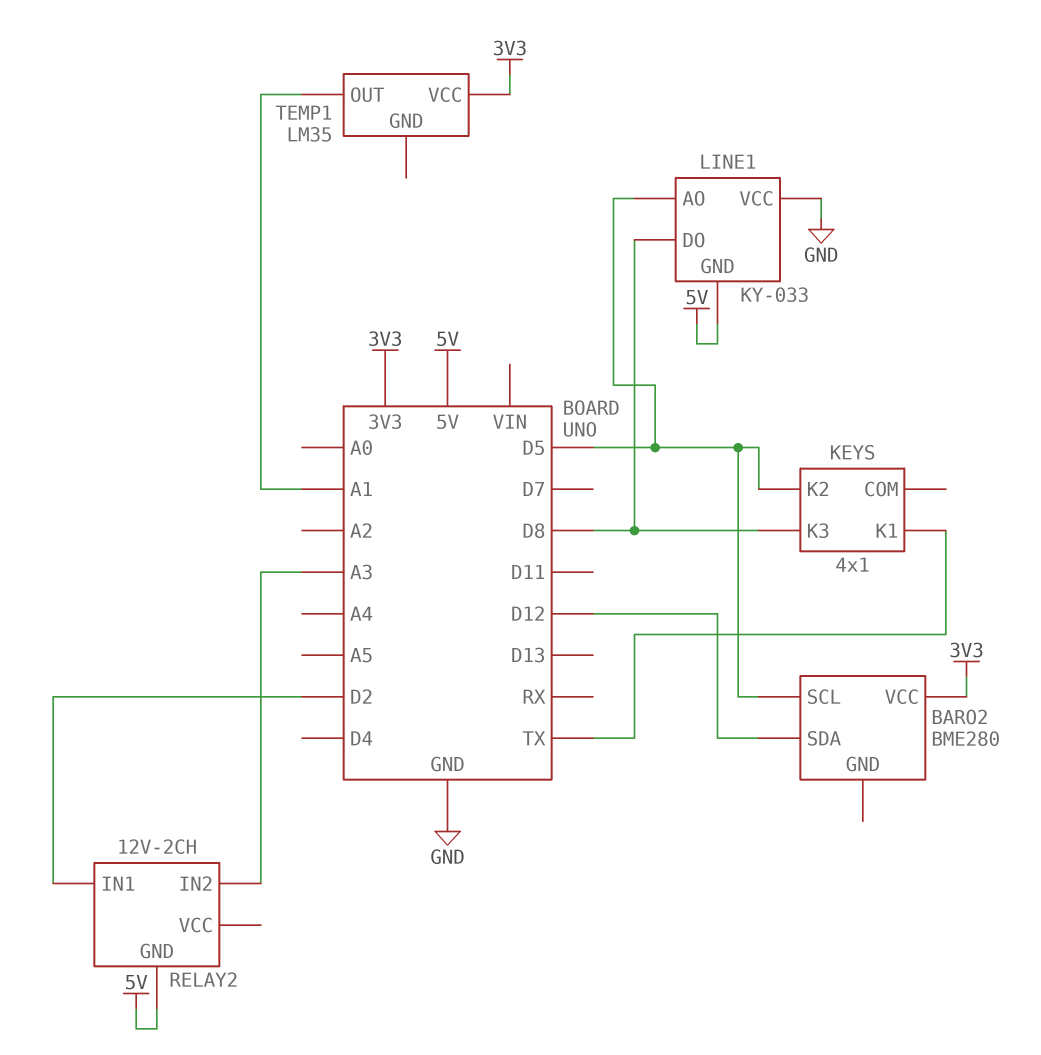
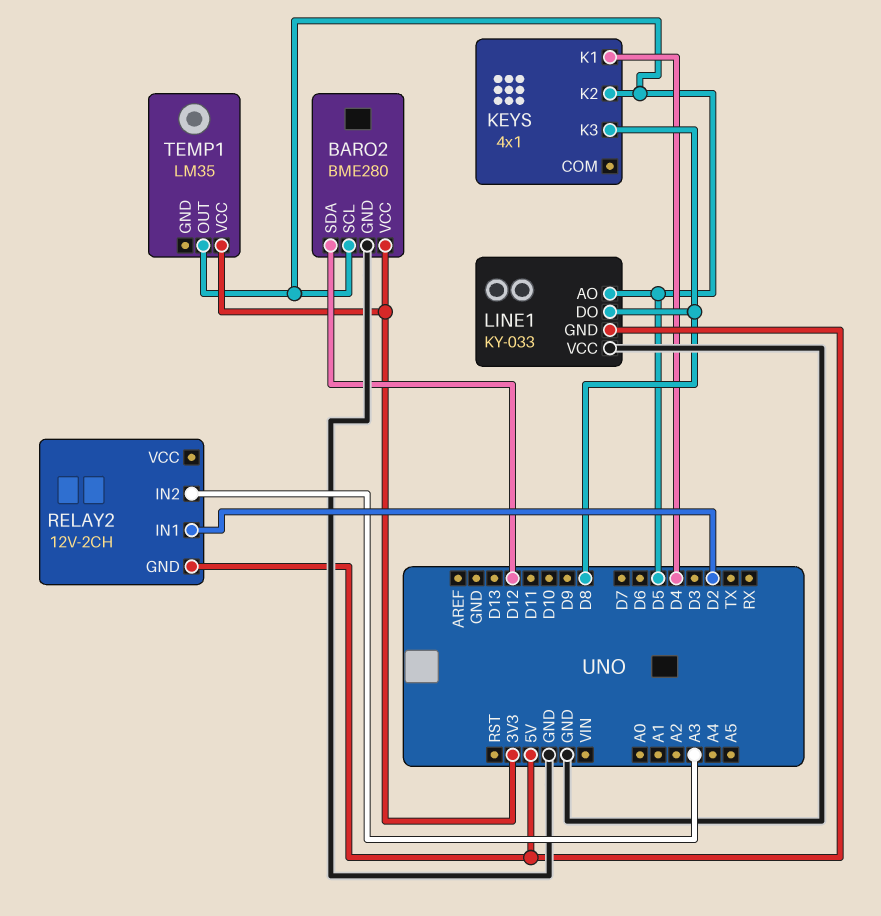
BARO2 pin GND: none -> GND
KEYS pin K1: TX -> D4
TEMP1 pin OUT: A1 -> D5

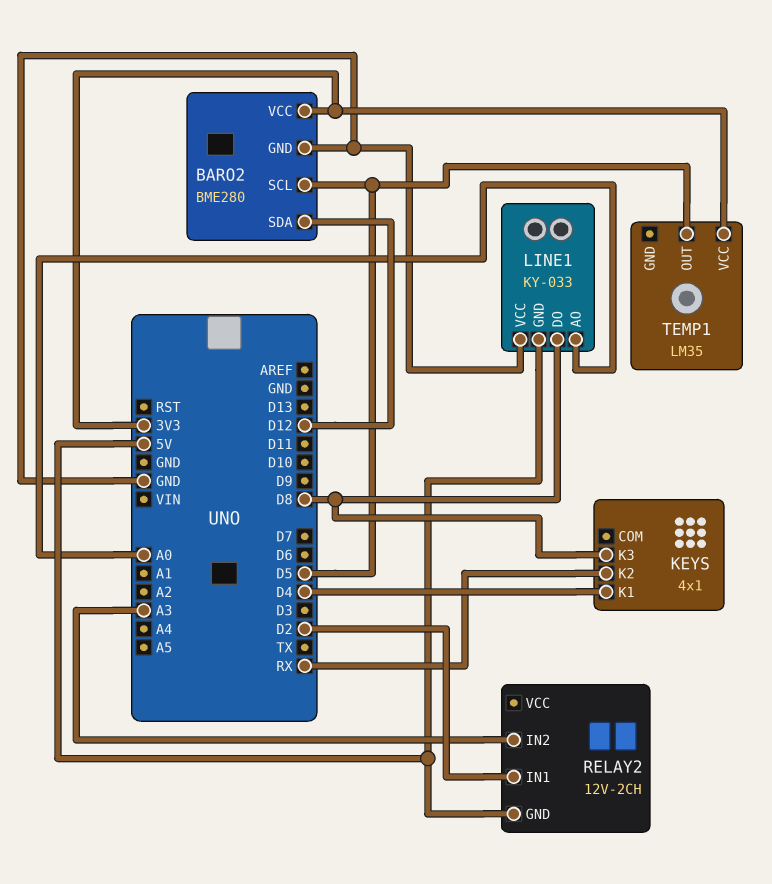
KEYS pin K2: D5 -> RX
LINE1 pin AO: D5 -> A0

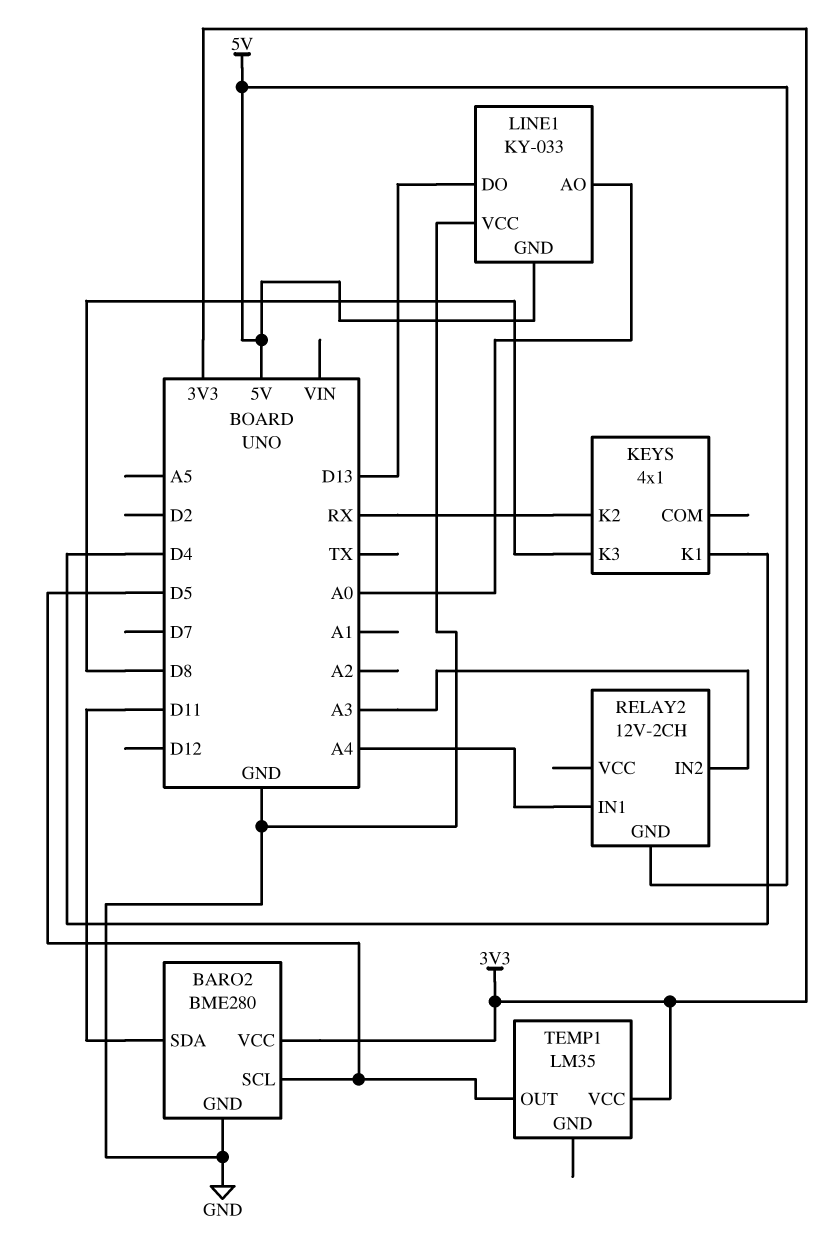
BARO2 pin SDA: D12 -> D11
LINE1 pin DO: D8 -> D13
RELAY2 pin IN1: D2 -> A4

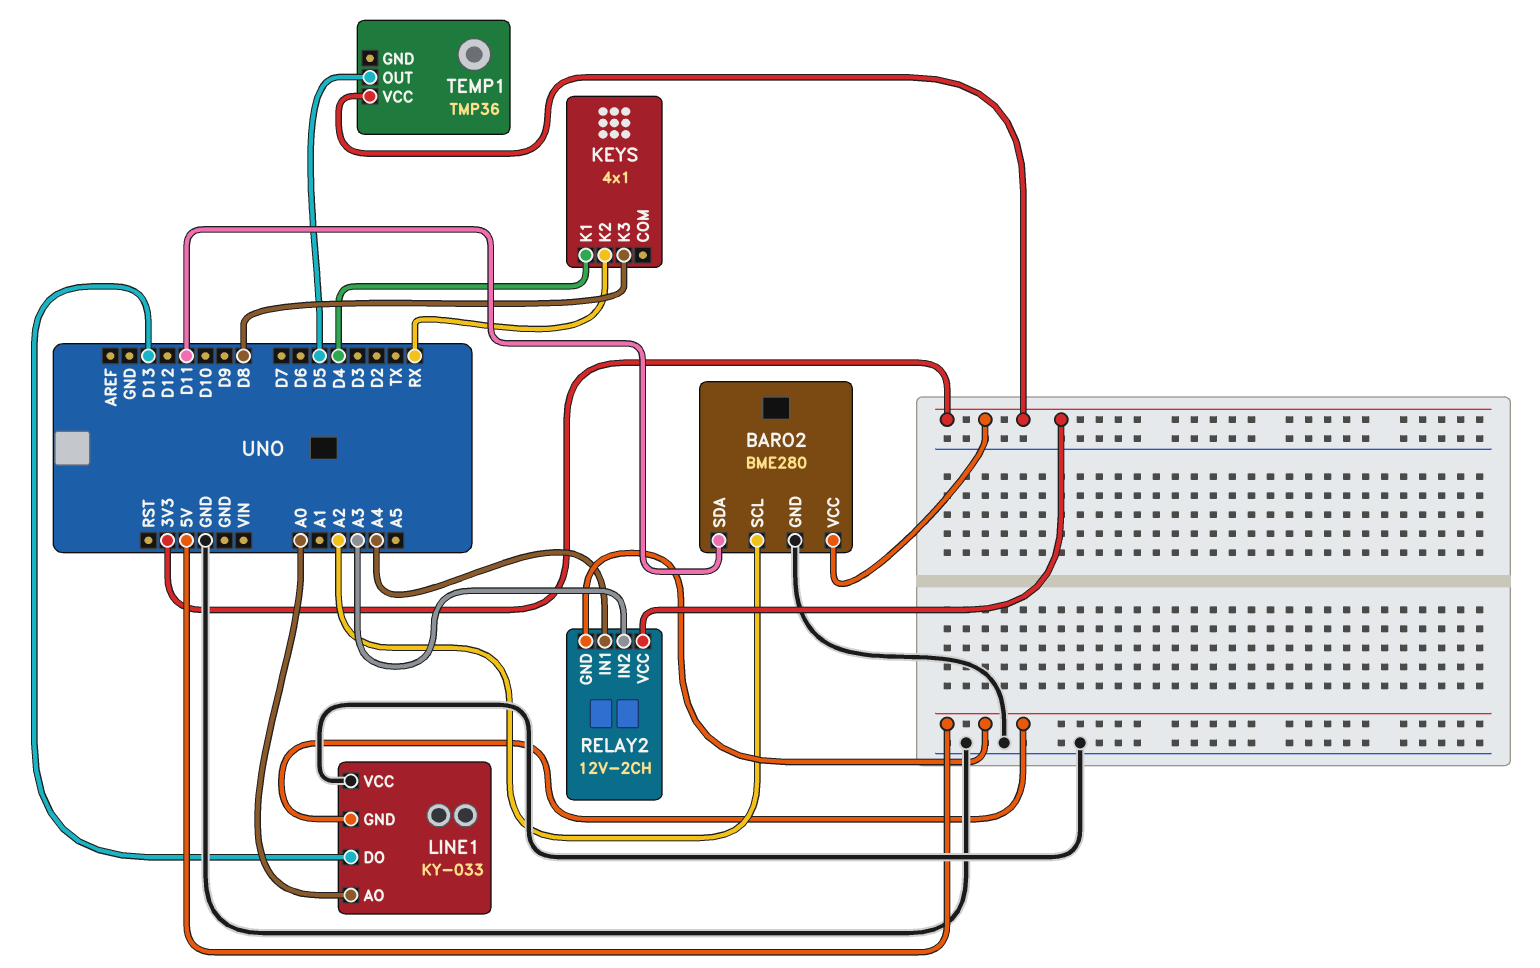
BARO2 pin SCL: D5 -> A2
RELAY2 pin VCC: none -> 3V3
TEMP1: LM35 -> TMP36

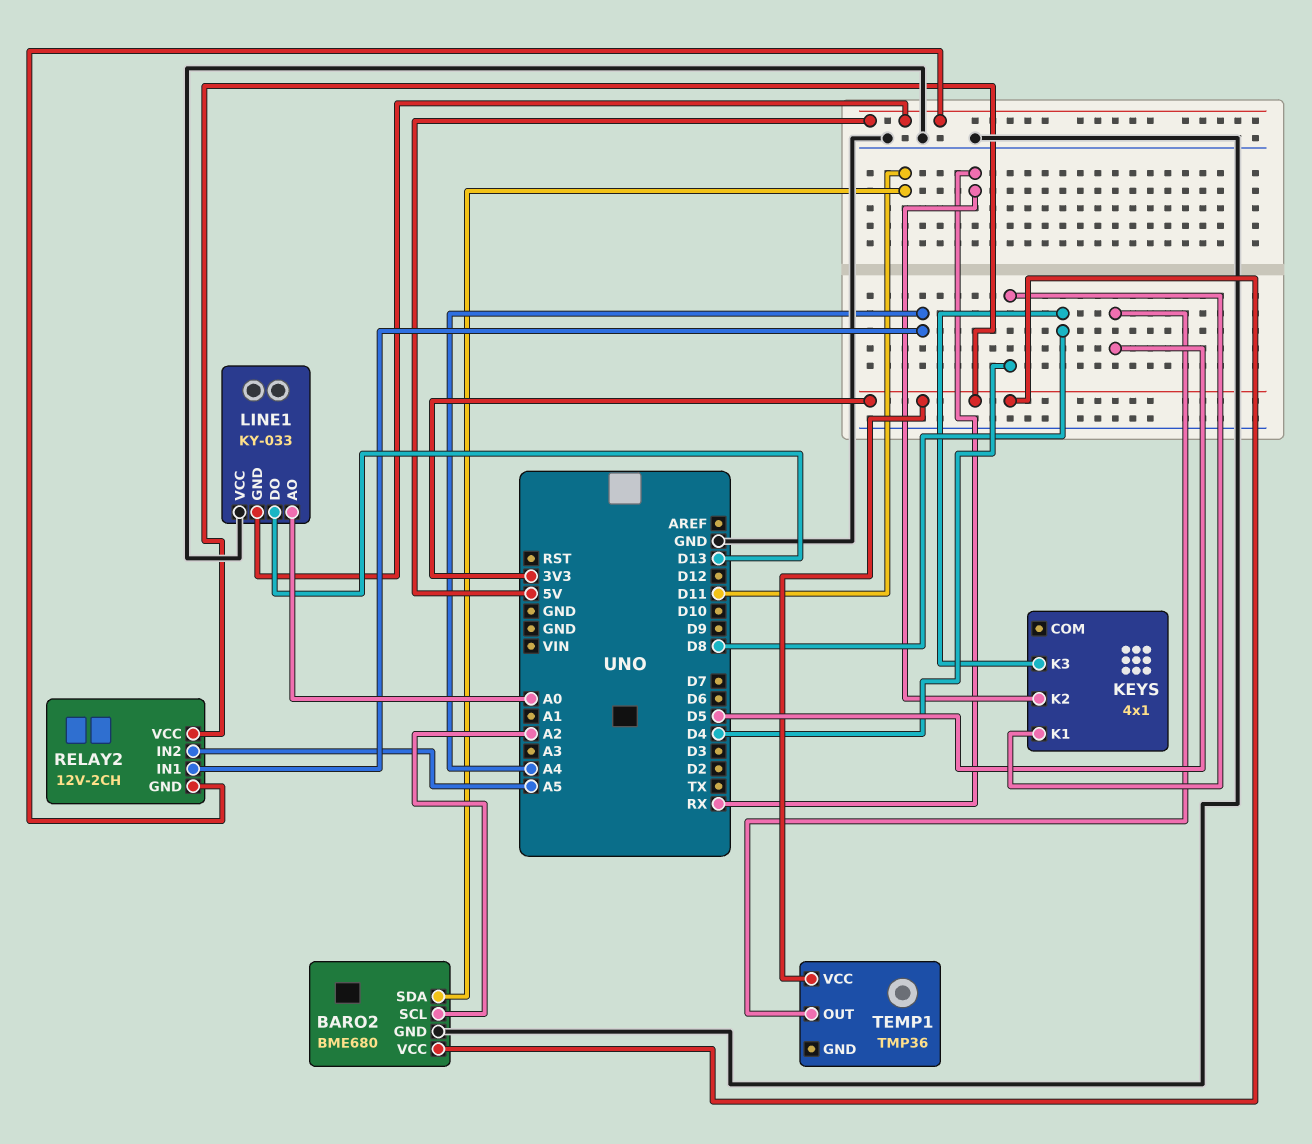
BARO2: BME280 -> BME680
RELAY2 pin IN2: A3 -> A5

